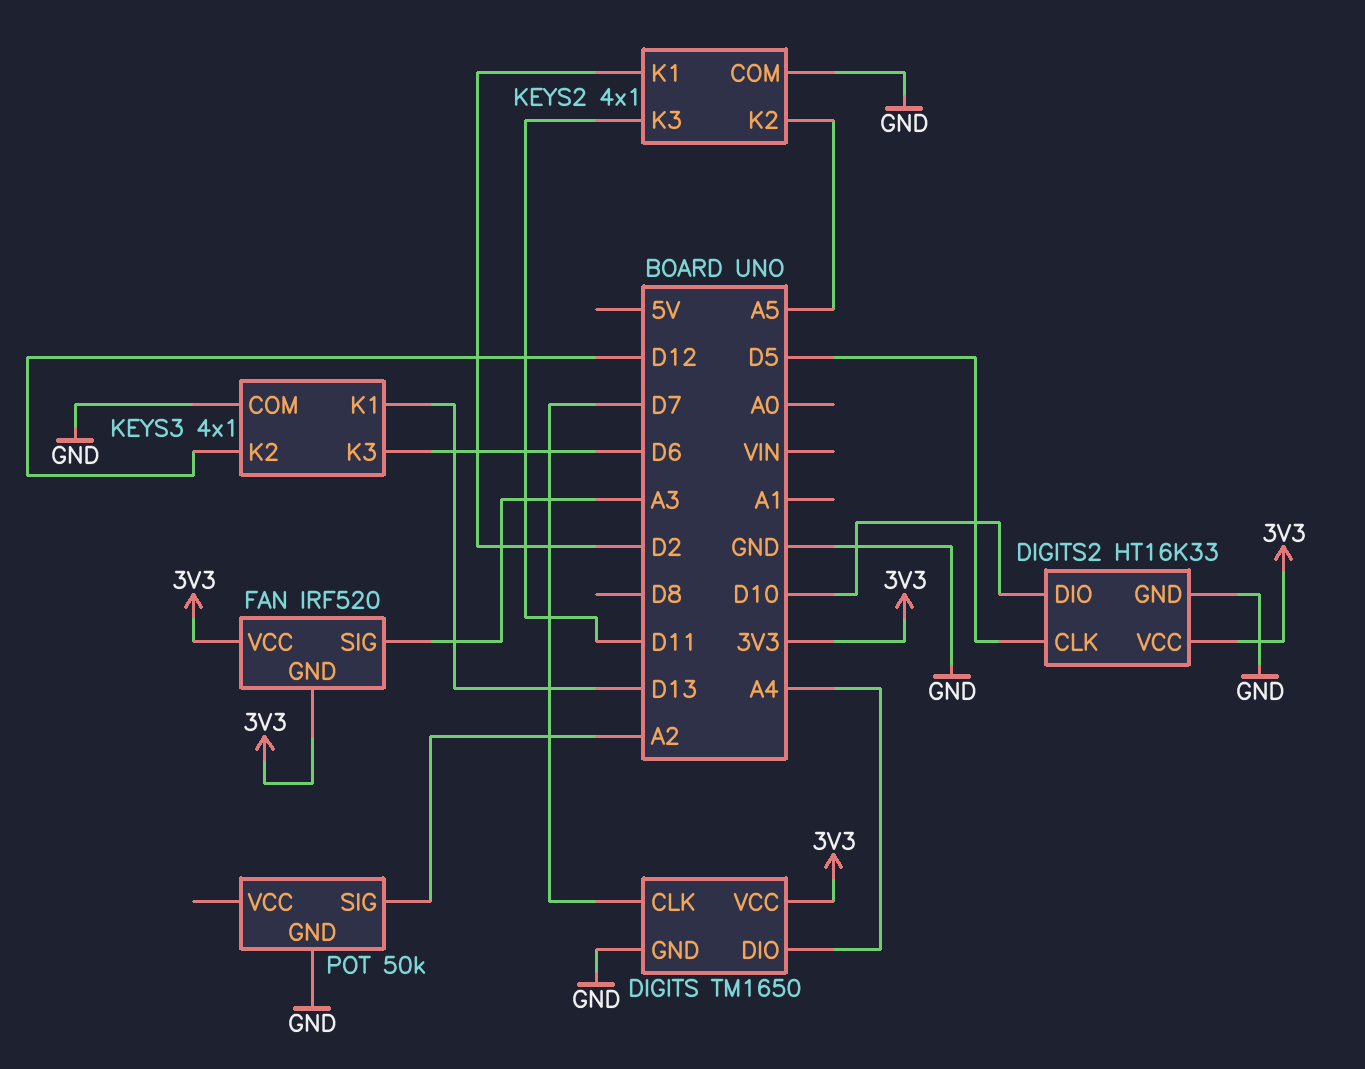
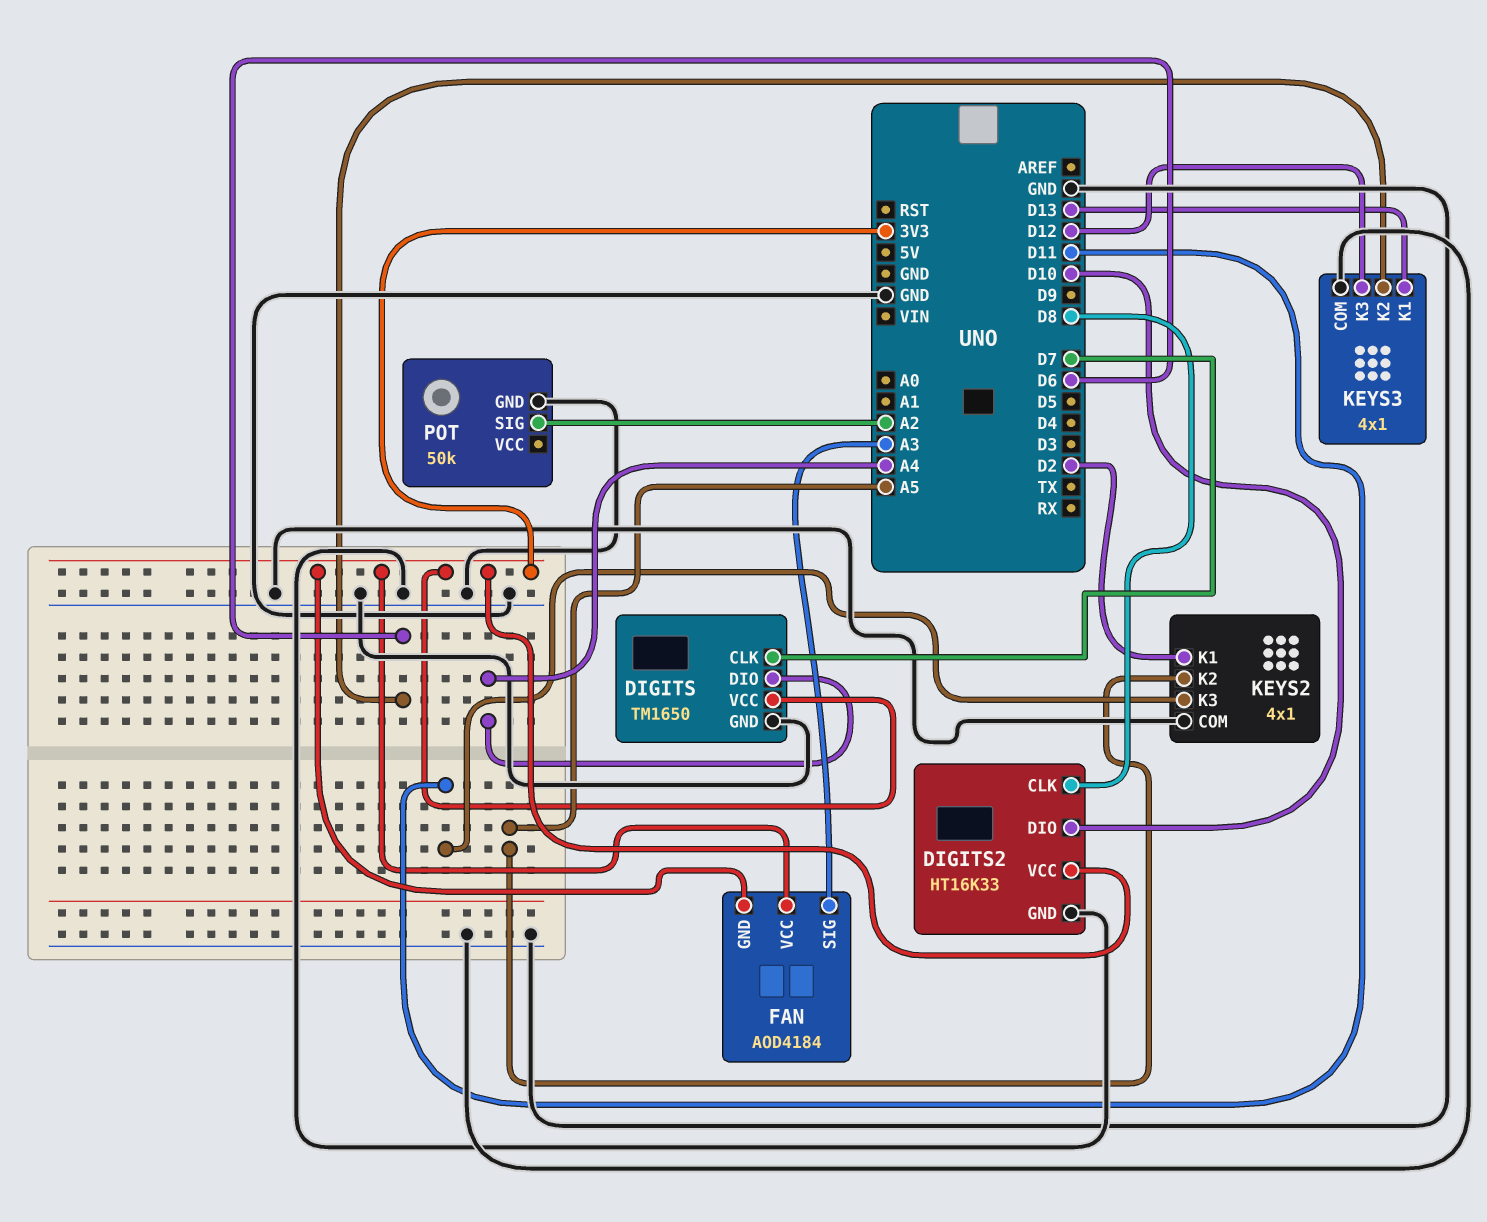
DIGITS2 pin CLK: D5 -> D8
FAN: IRF520 -> AOD4184
KEYS3 pin K2: D12 -> D6
KEYS3 pin K3: D6 -> D12

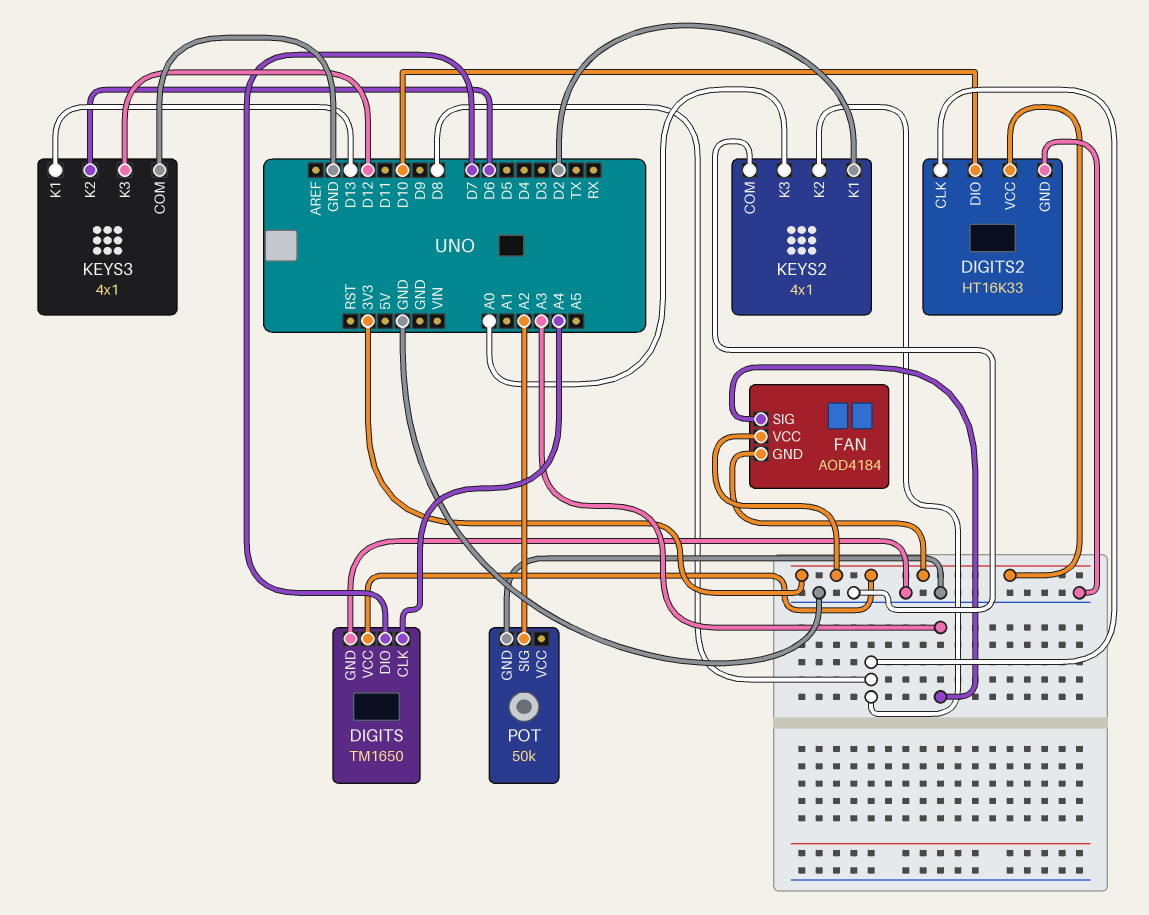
DIGITS pin CLK: D7 -> A4
DIGITS pin DIO: A4 -> D7
KEYS2 pin K2: A5 -> D8
KEYS2 pin K3: D11 -> A0

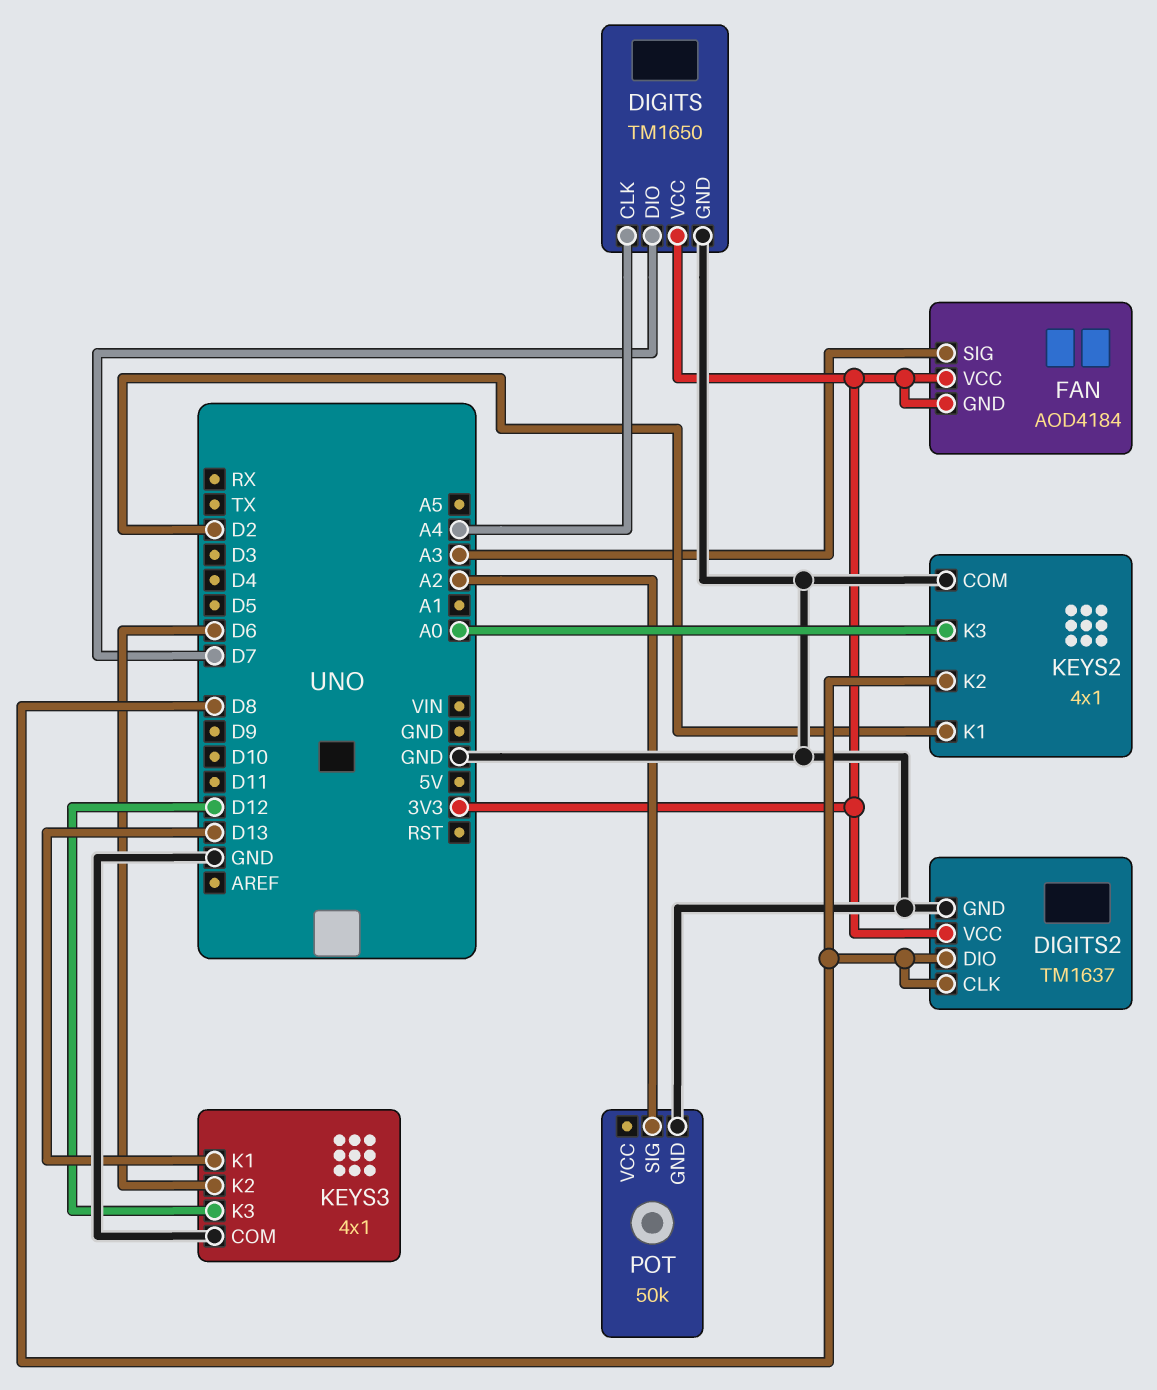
DIGITS2: HT16K33 -> TM1637
DIGITS2 pin DIO: D10 -> D8

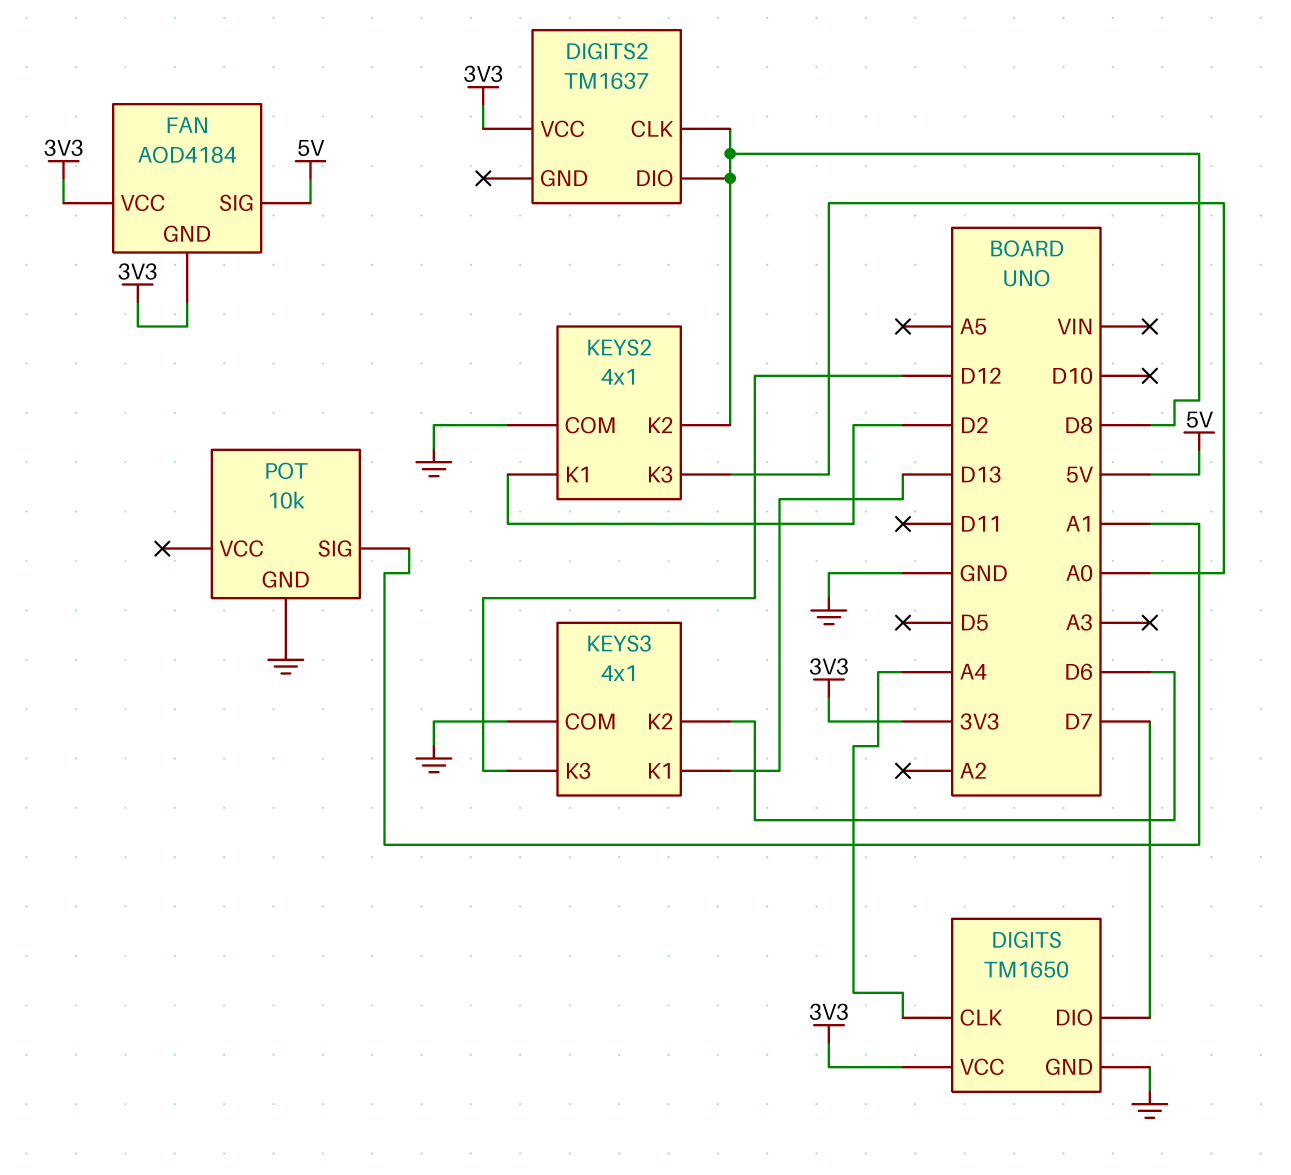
DIGITS2 pin GND: GND -> none
FAN pin SIG: A3 -> 5V
POT: 50k -> 10k
POT pin SIG: A2 -> A1

